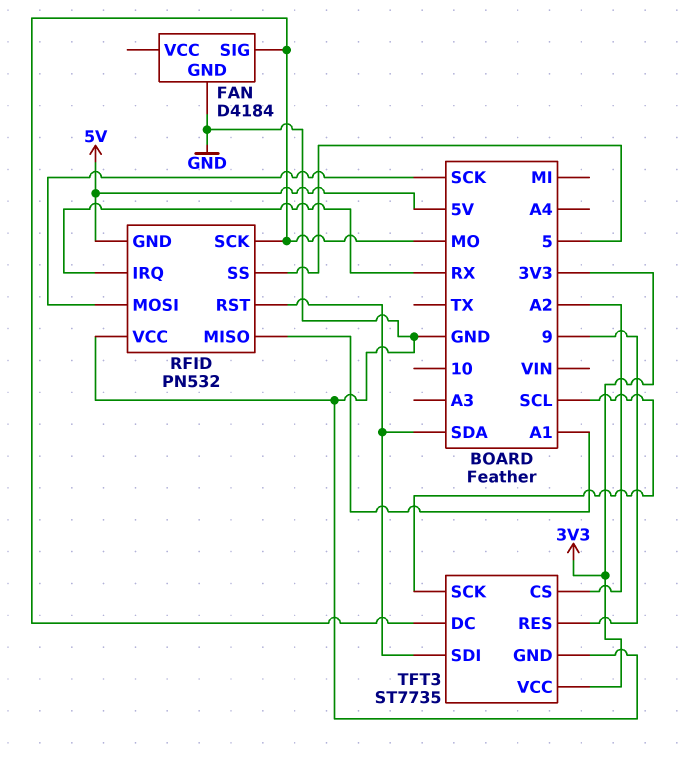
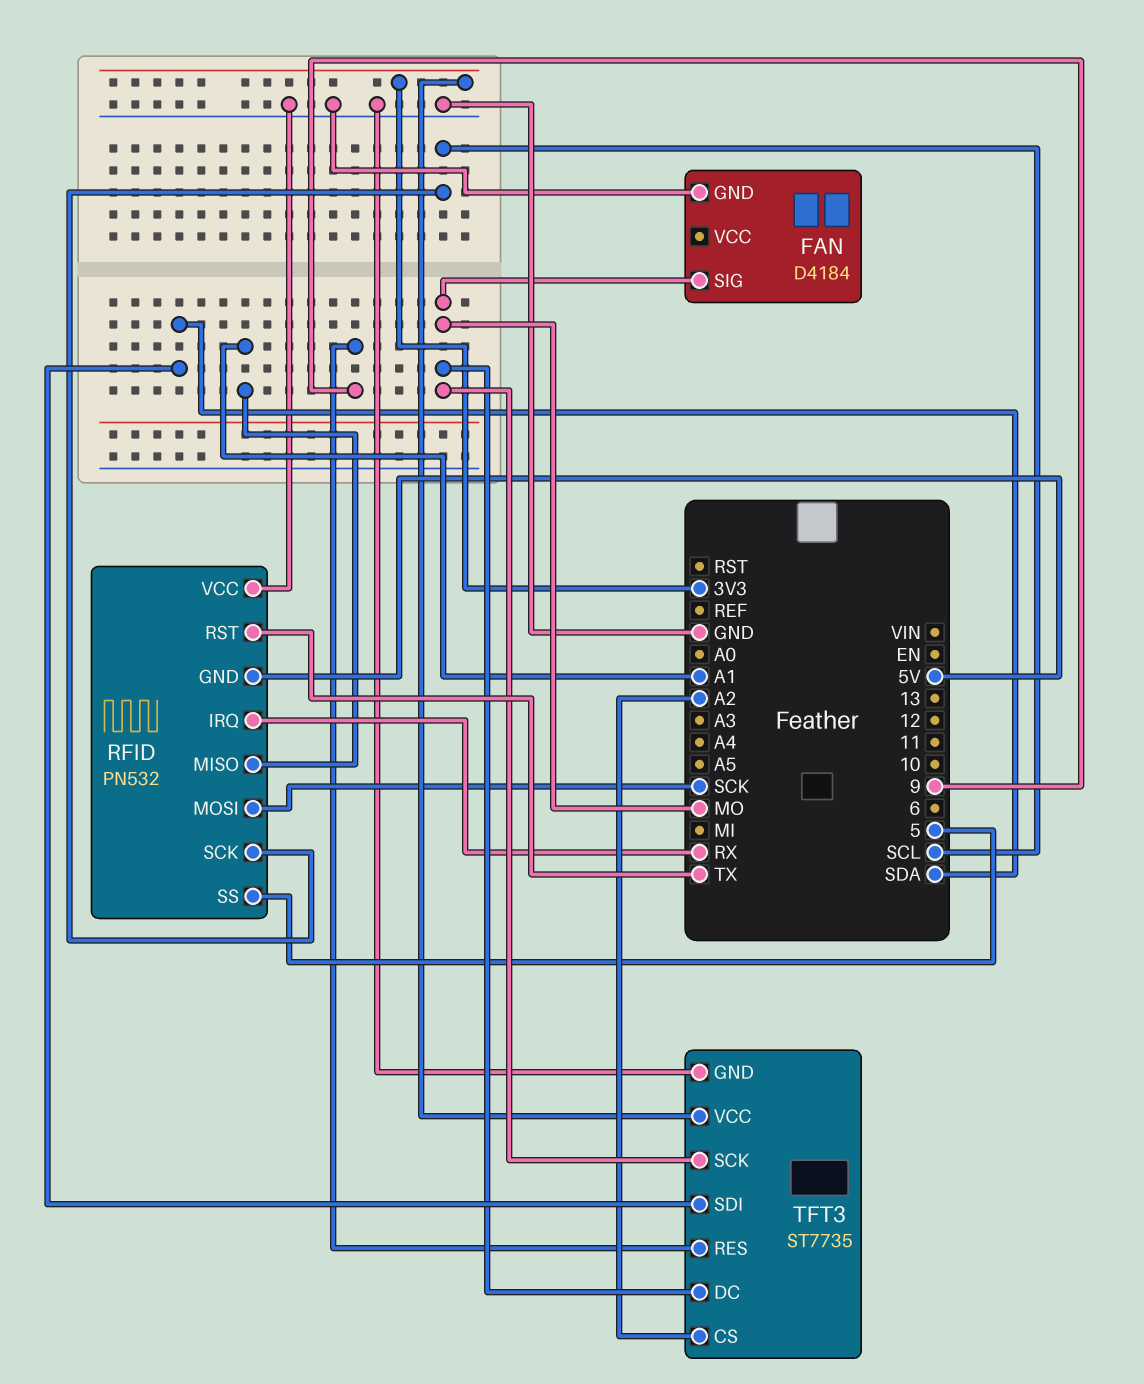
RFID pin RST: SDA -> TX
RFID pin SCK: MO -> SCL
TFT3 pin SCK: SCL -> MO

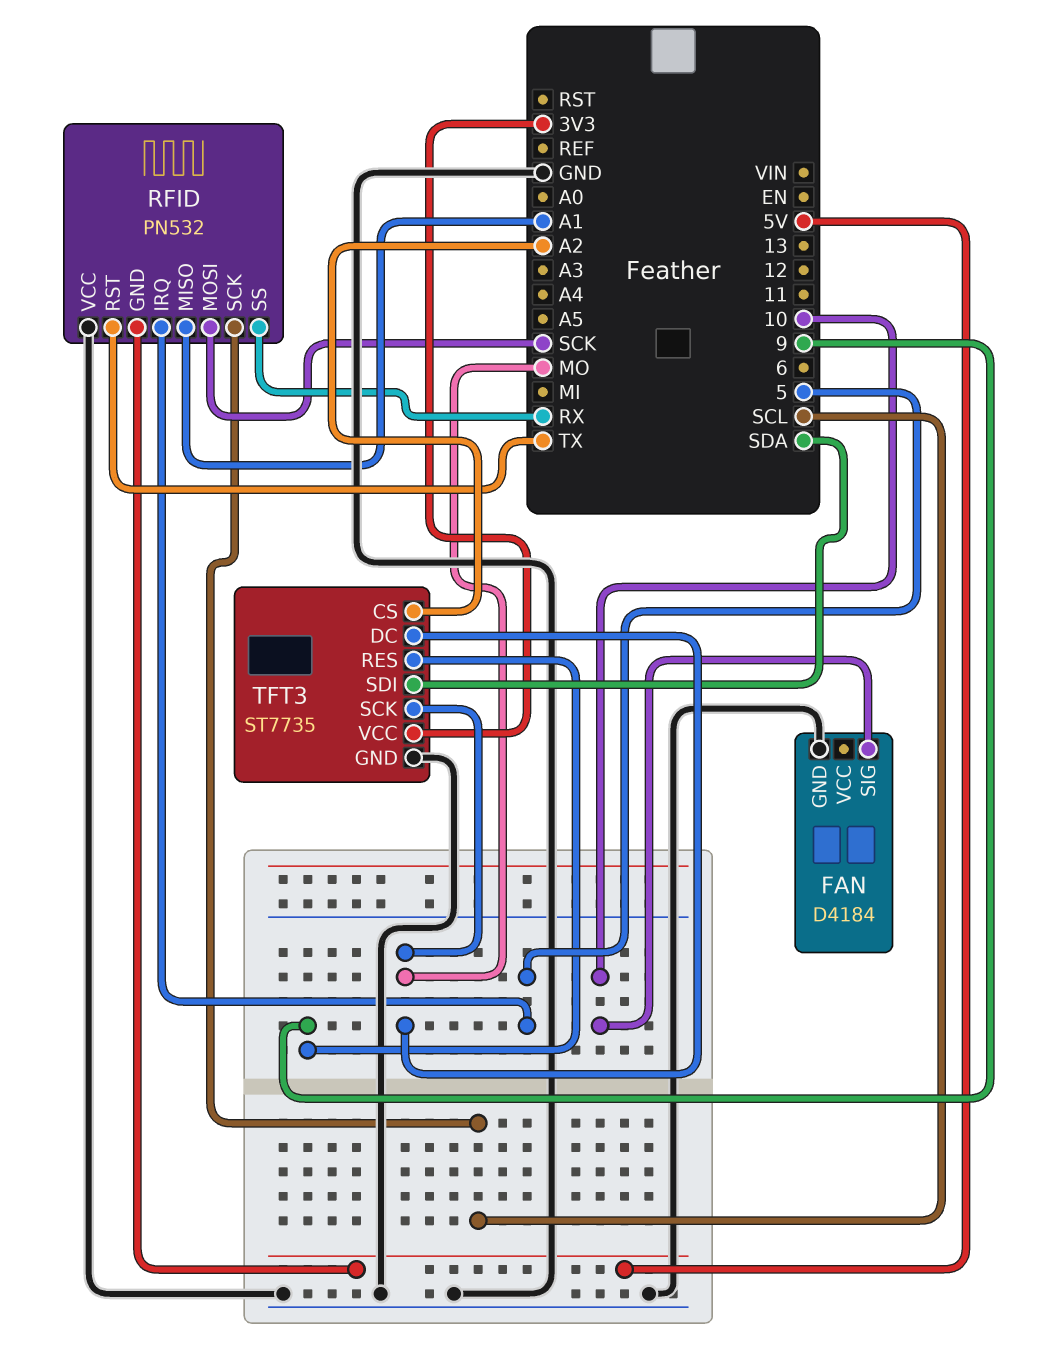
FAN pin SIG: MO -> 10
RFID pin IRQ: RX -> 5
RFID pin SS: 5 -> RX

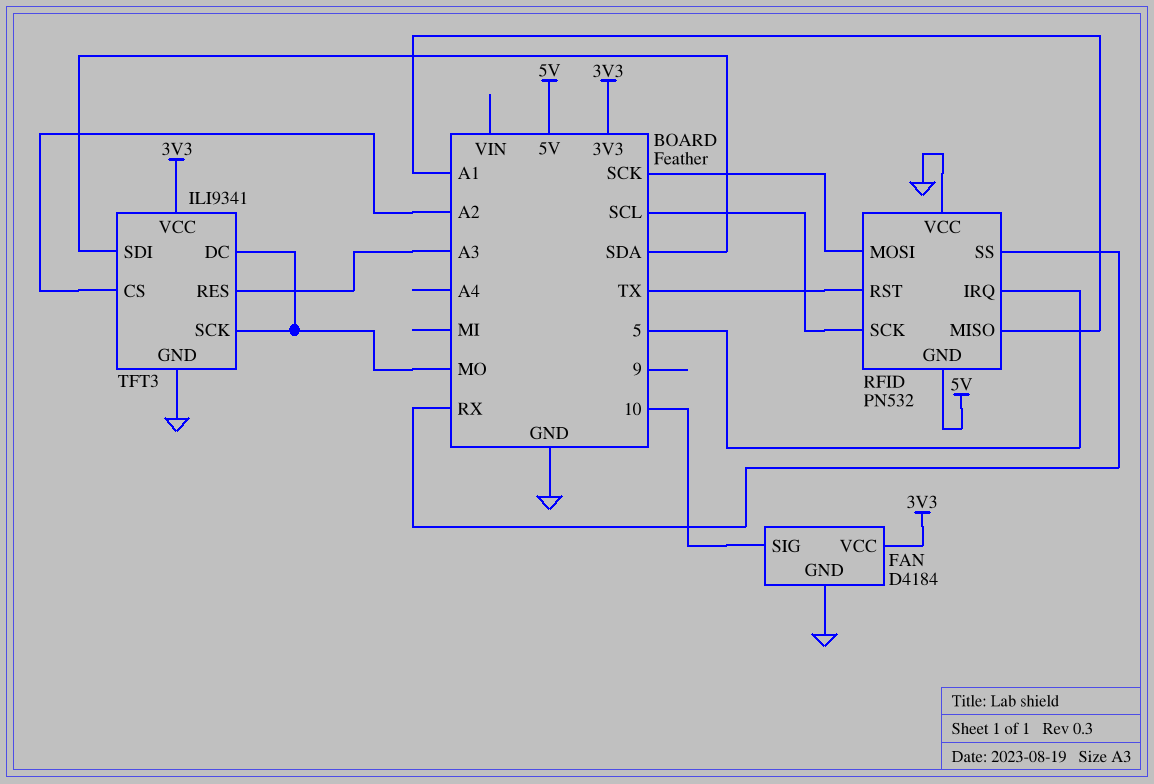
FAN pin VCC: none -> 3V3
TFT3: ST7735 -> ILI9341
TFT3 pin RES: 9 -> A3

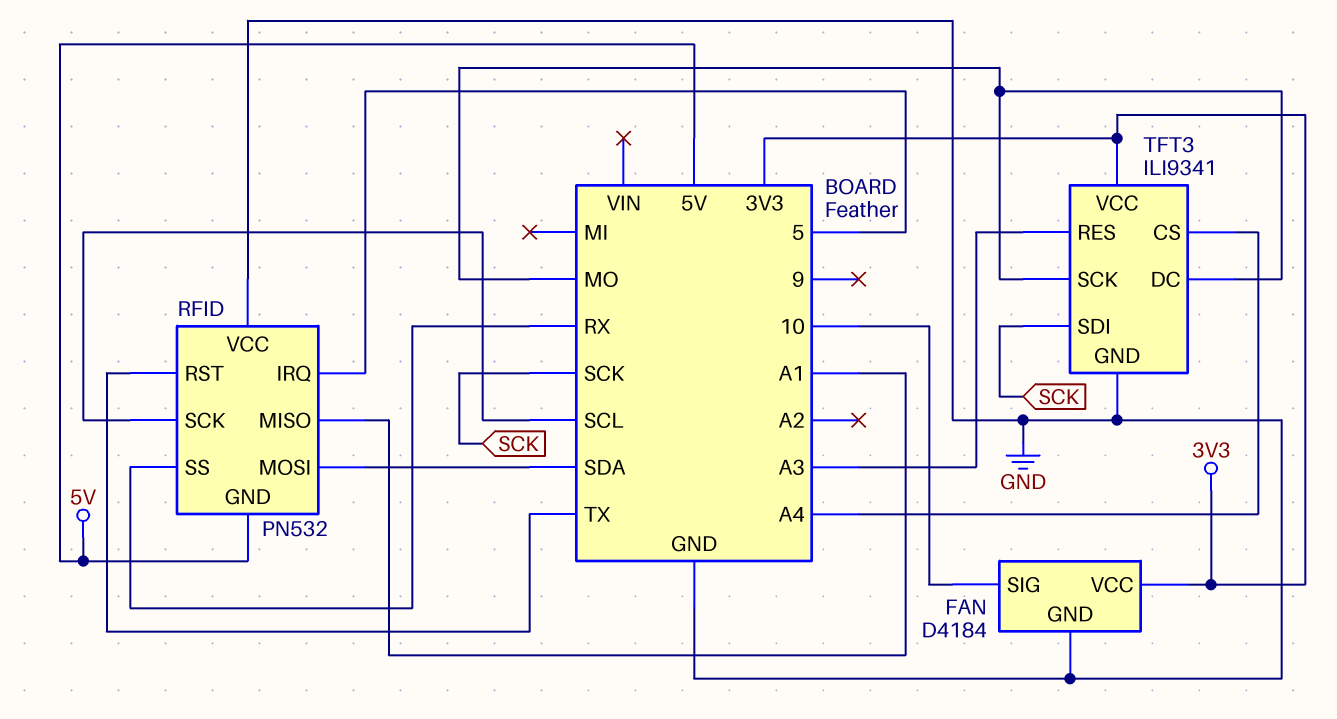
RFID pin MOSI: SCK -> SDA
TFT3 pin CS: A2 -> A4
TFT3 pin SDI: SDA -> SCK

